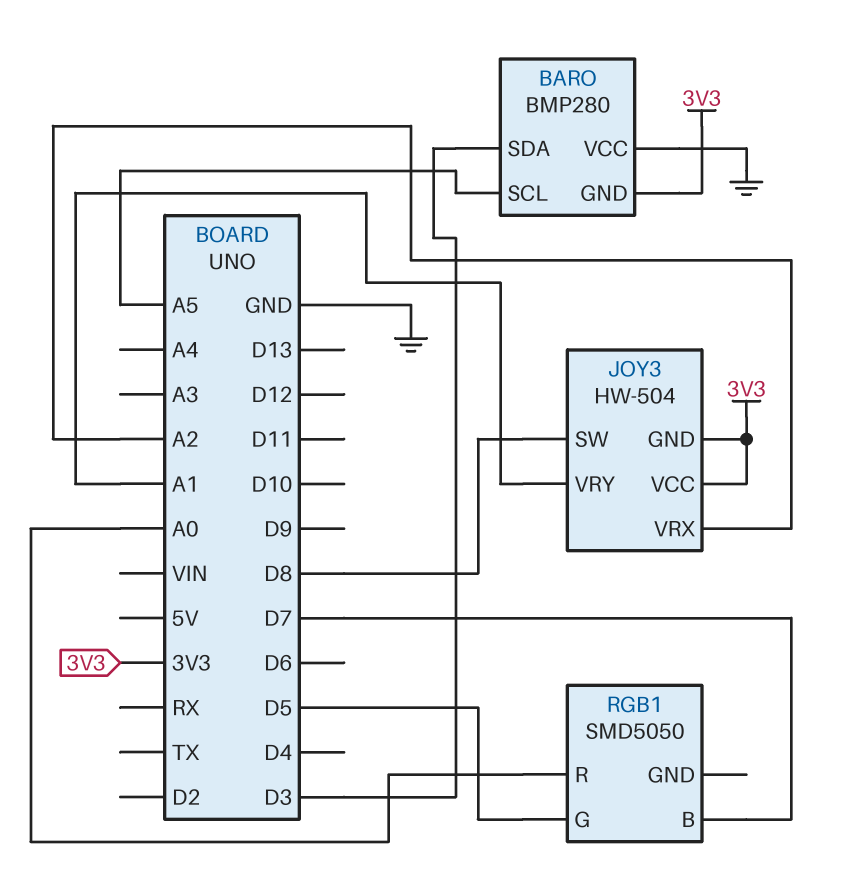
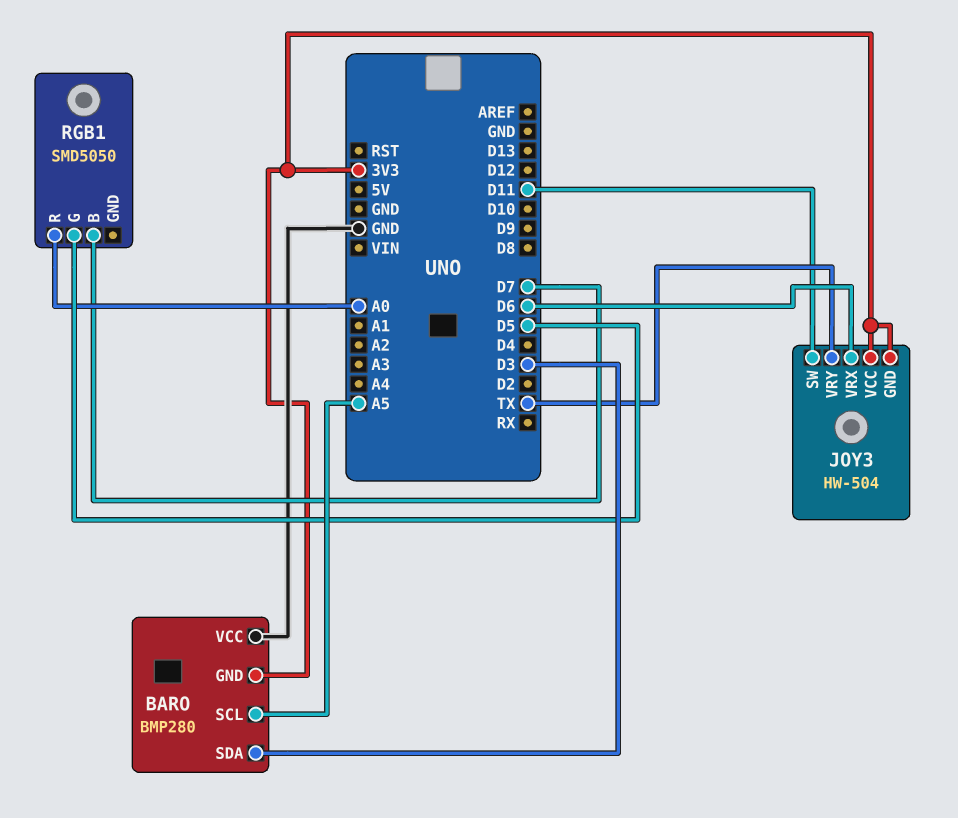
JOY3 pin SW: D8 -> D11
JOY3 pin VRX: A2 -> D6
JOY3 pin VRY: A1 -> TX

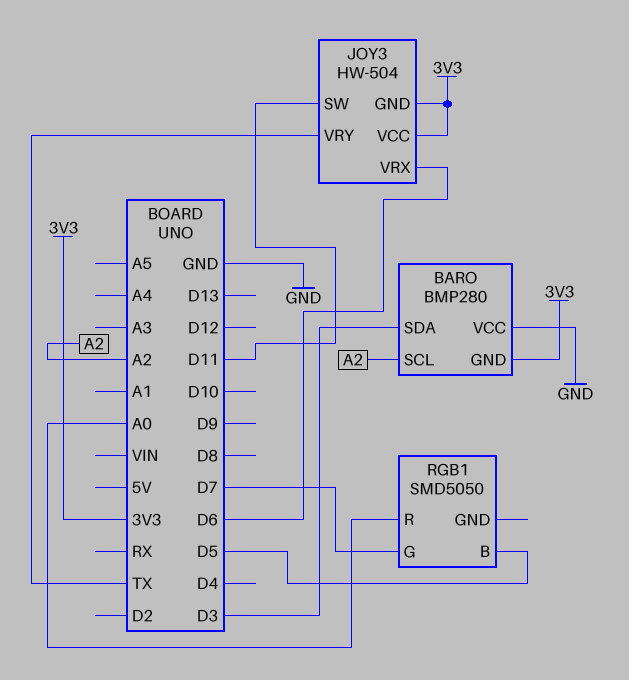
BARO pin SCL: A5 -> A2
RGB1 pin B: D7 -> D5
RGB1 pin G: D5 -> D7

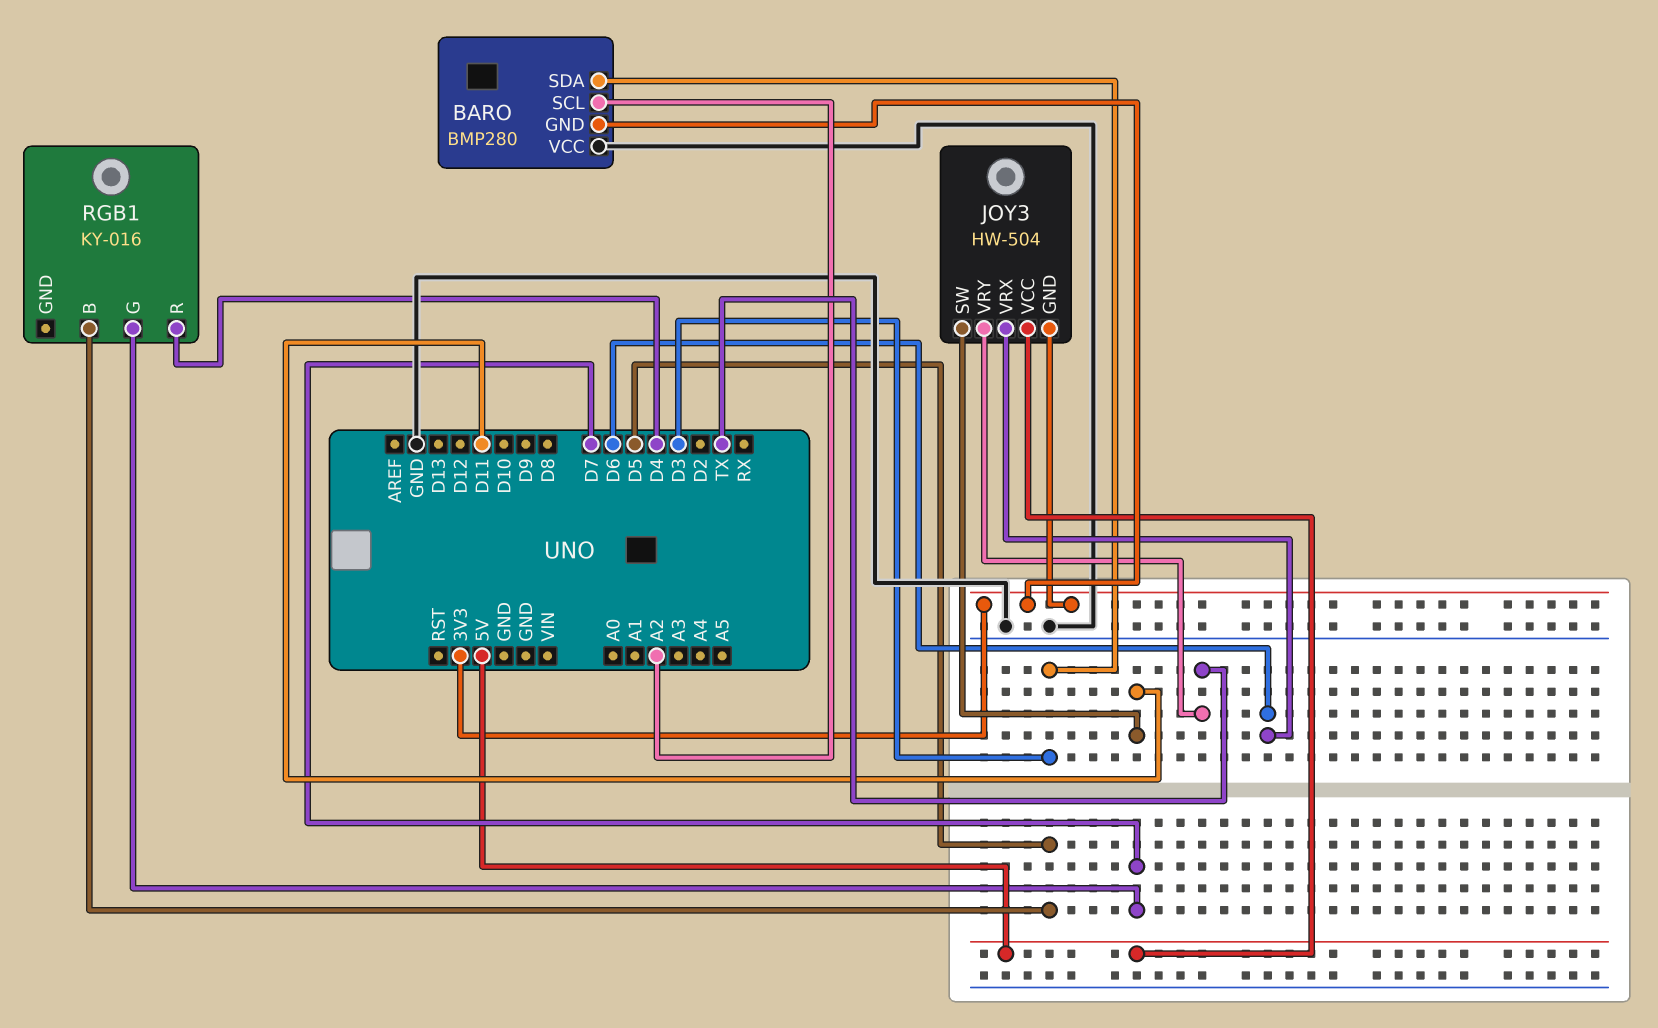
JOY3 pin VCC: 3V3 -> 5V
RGB1: SMD5050 -> KY-016
RGB1 pin R: A0 -> D4

